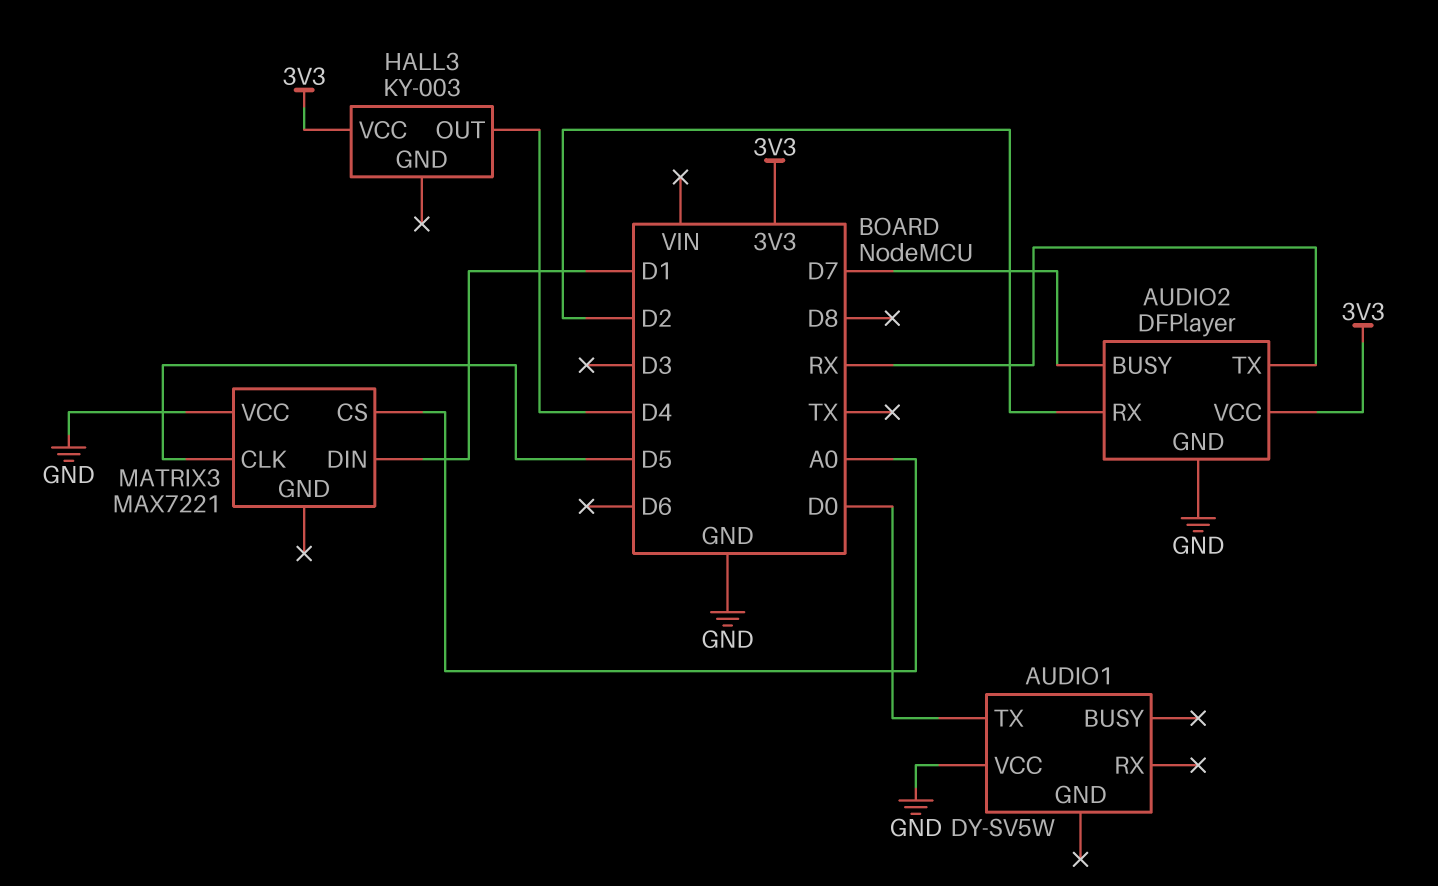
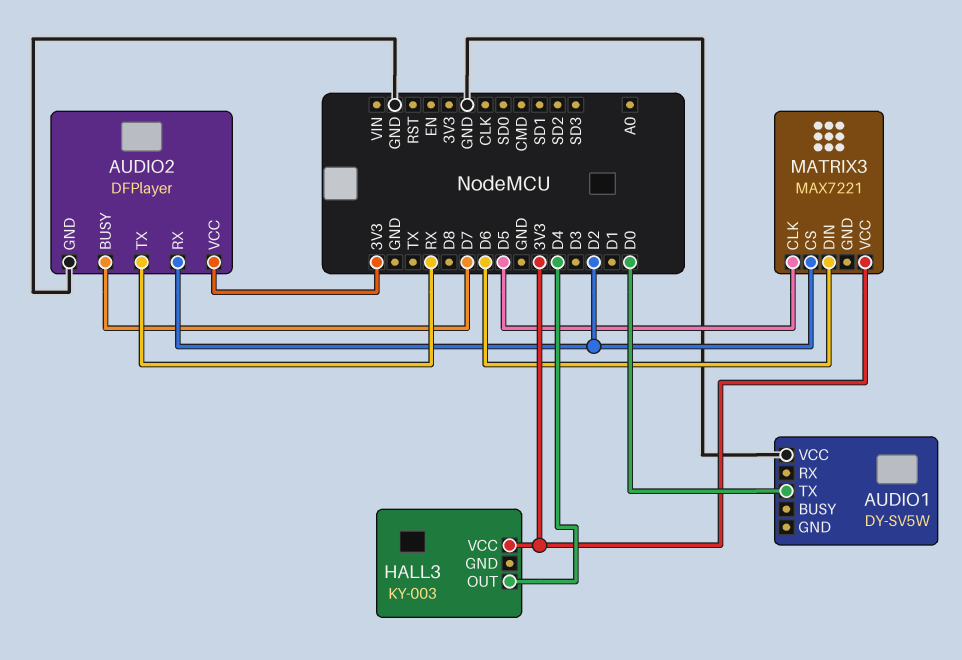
MATRIX3 pin CS: A0 -> D2
MATRIX3 pin DIN: D1 -> D6
MATRIX3 pin VCC: GND -> 3V3

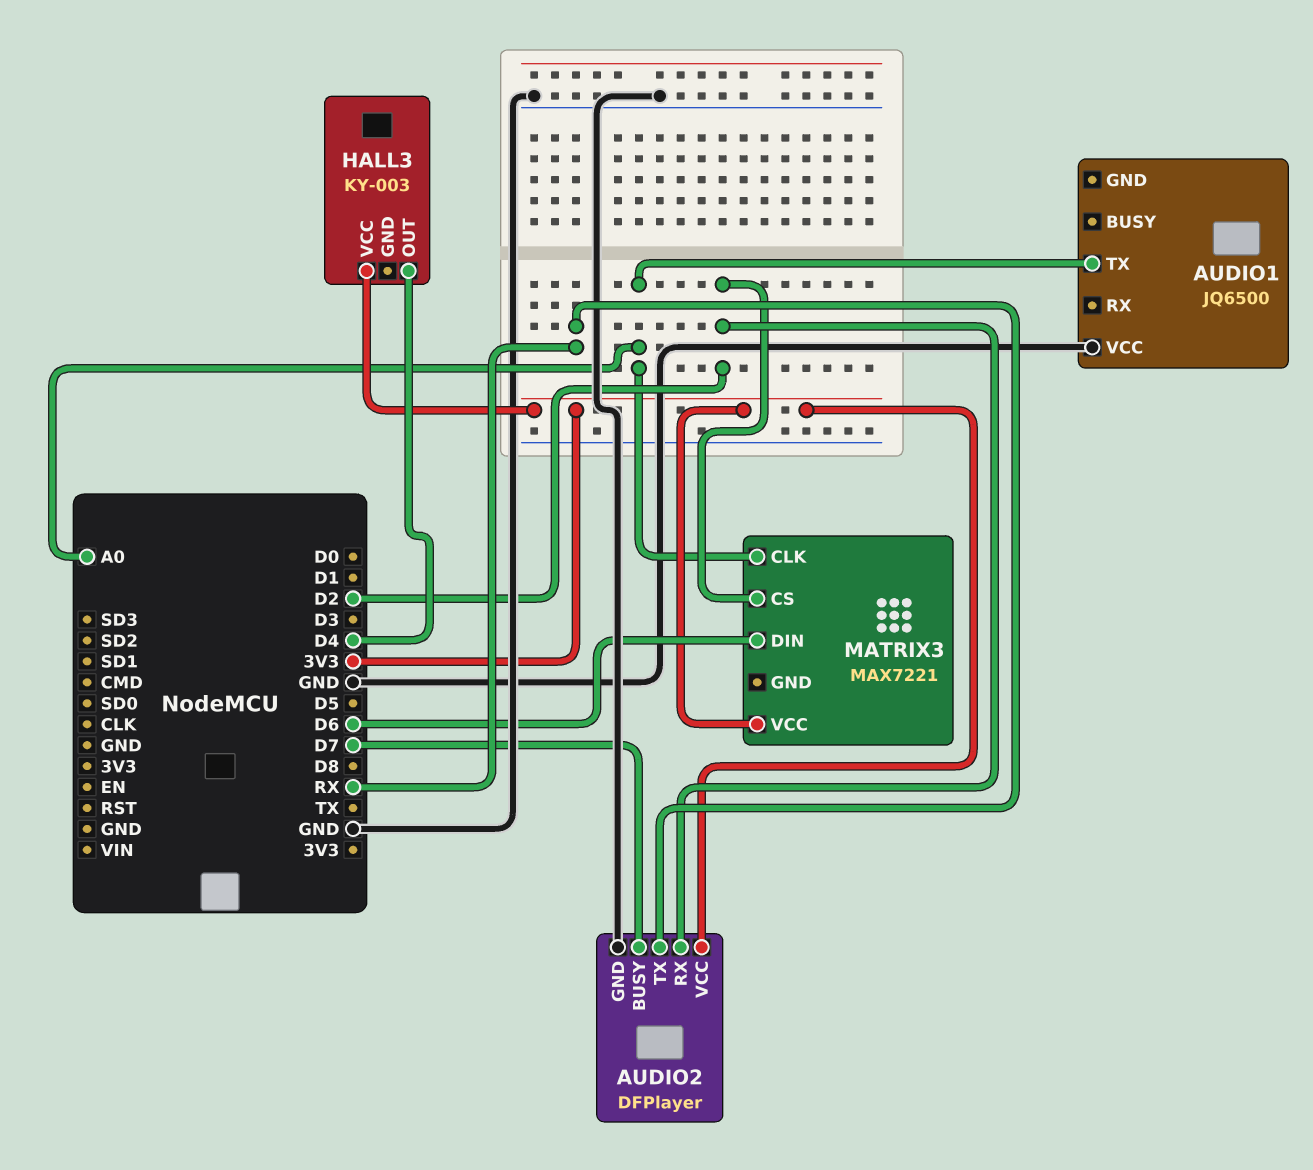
AUDIO1: DY-SV5W -> JQ6500
AUDIO1 pin TX: D0 -> A0
MATRIX3 pin CLK: D5 -> A0

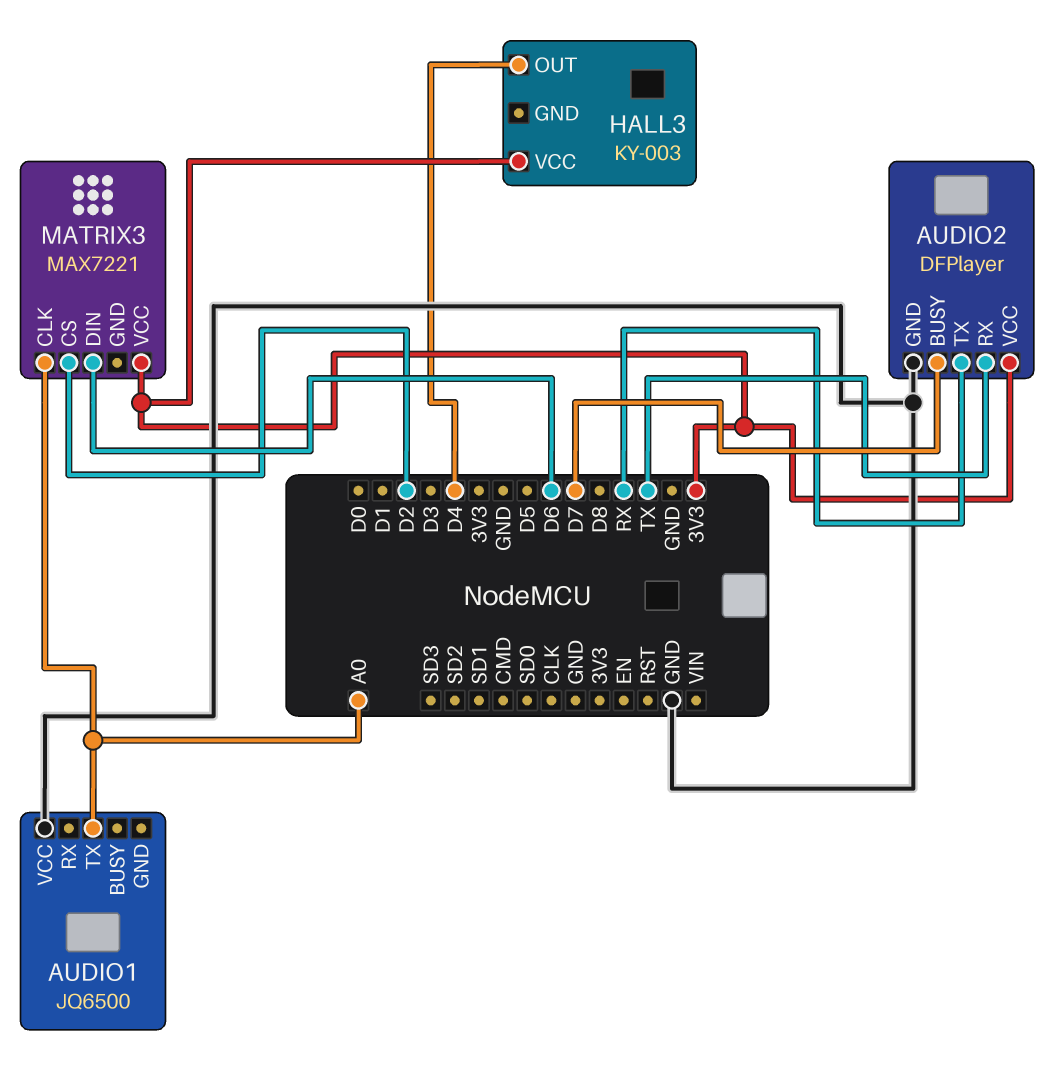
AUDIO2 pin RX: D2 -> TX

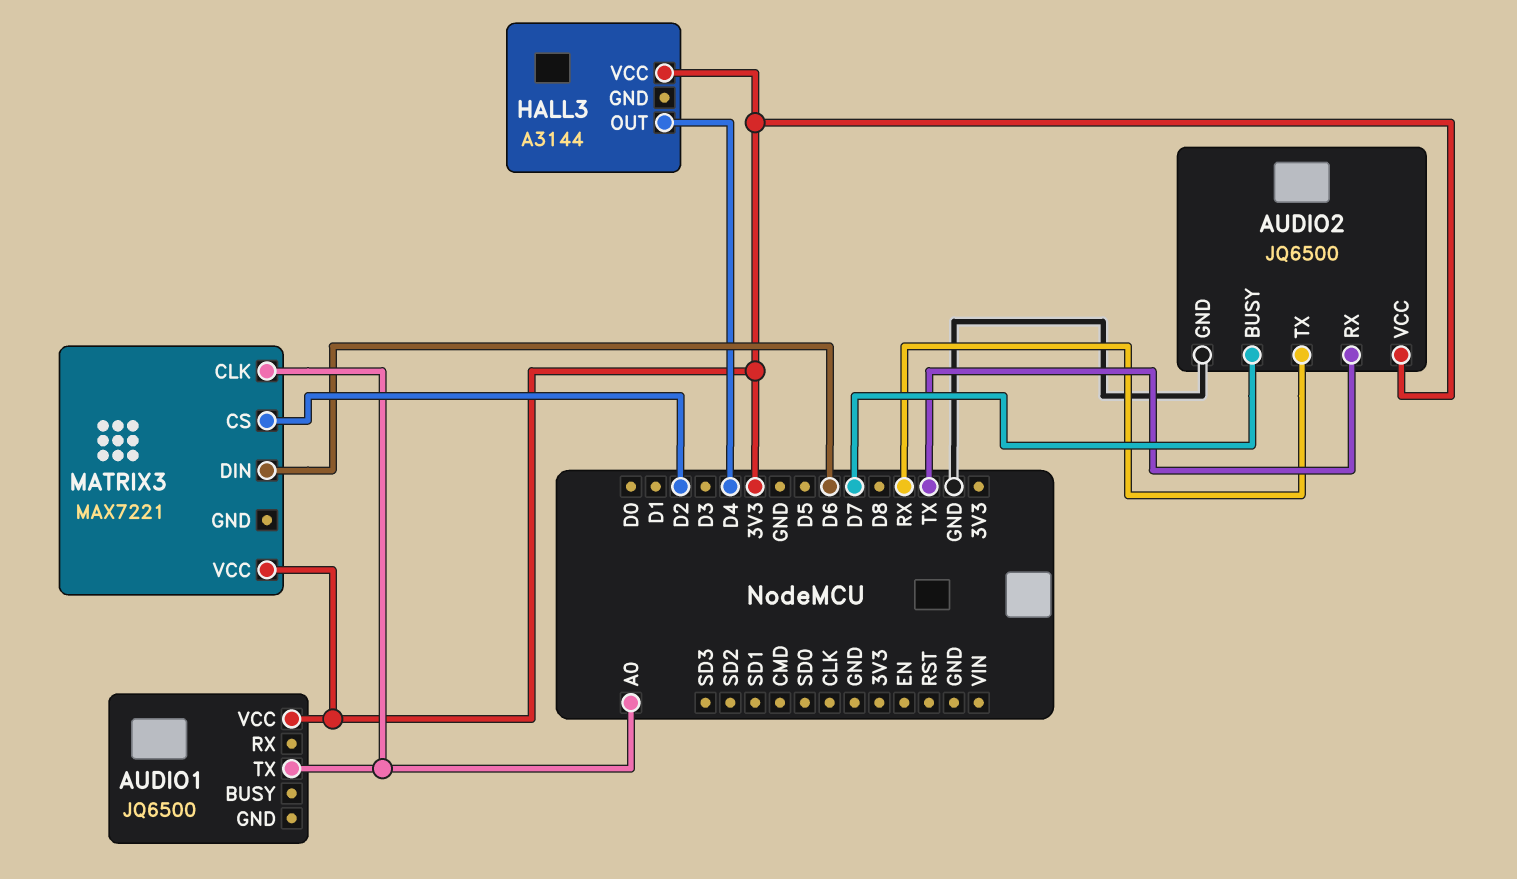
AUDIO1 pin VCC: GND -> 3V3
AUDIO2: DFPlayer -> JQ6500
HALL3: KY-003 -> A3144

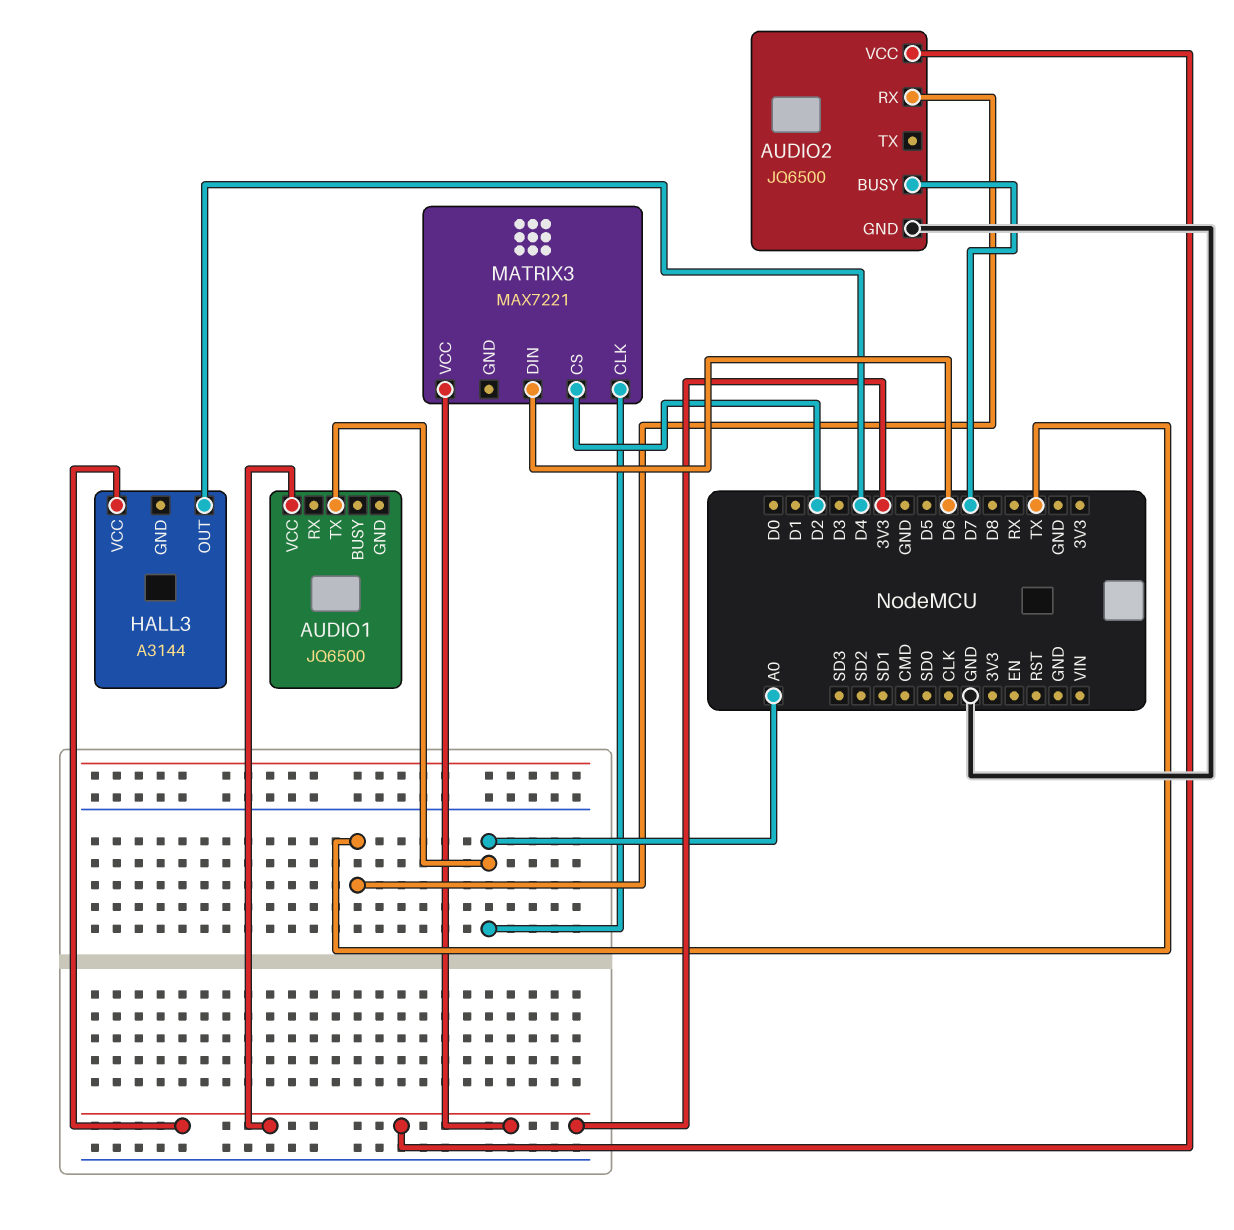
AUDIO2 pin TX: RX -> none

